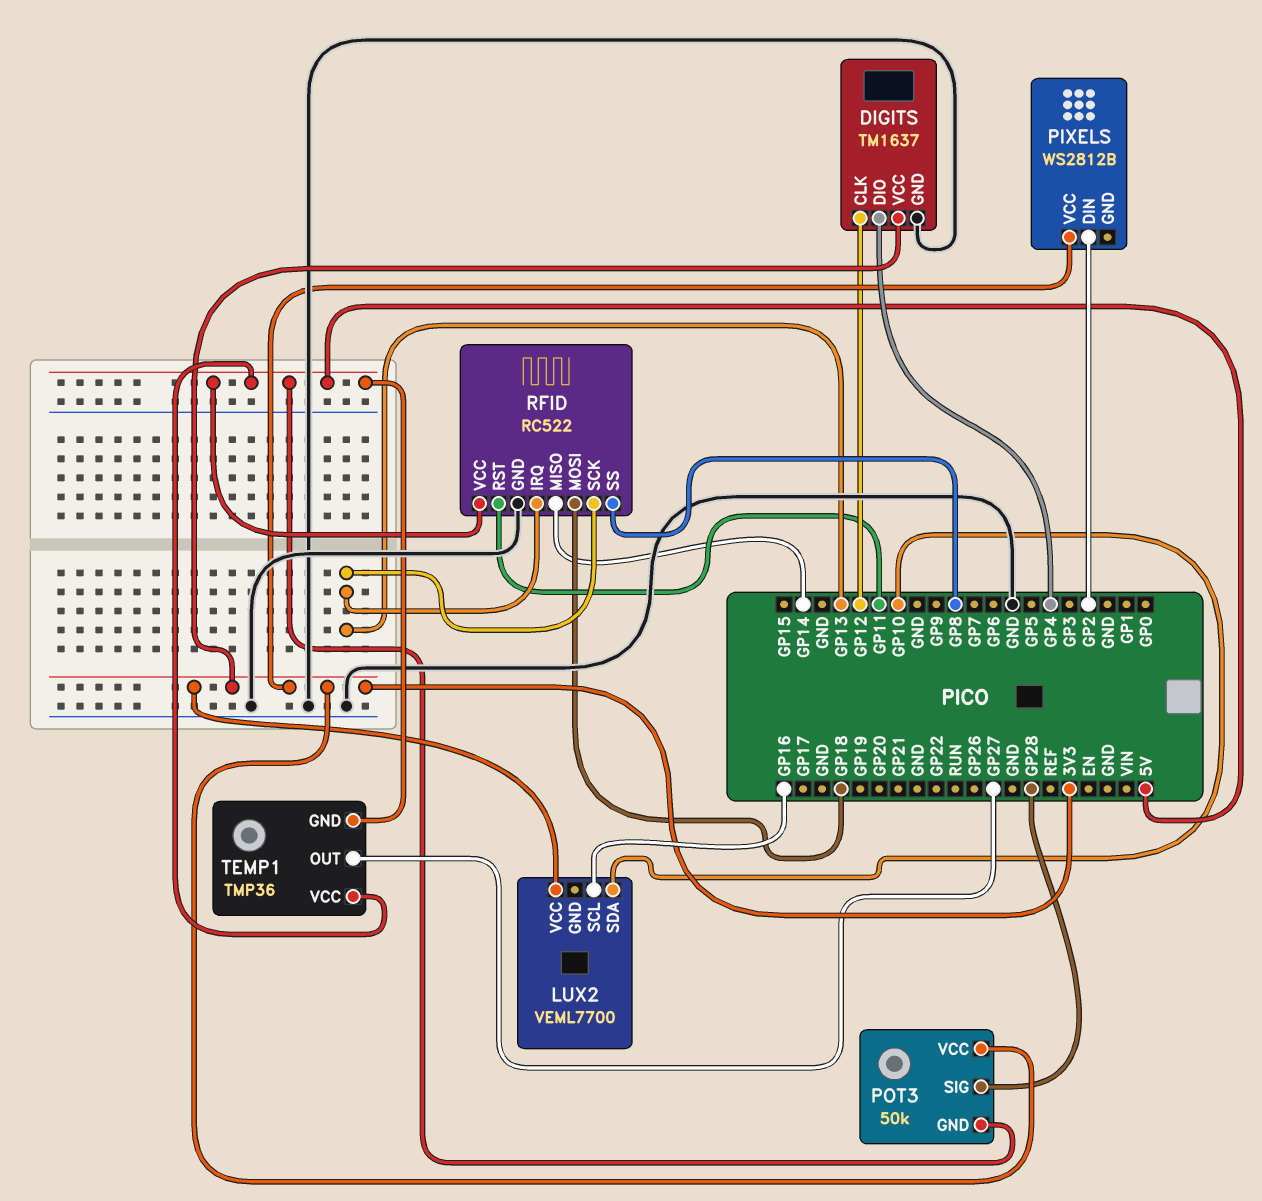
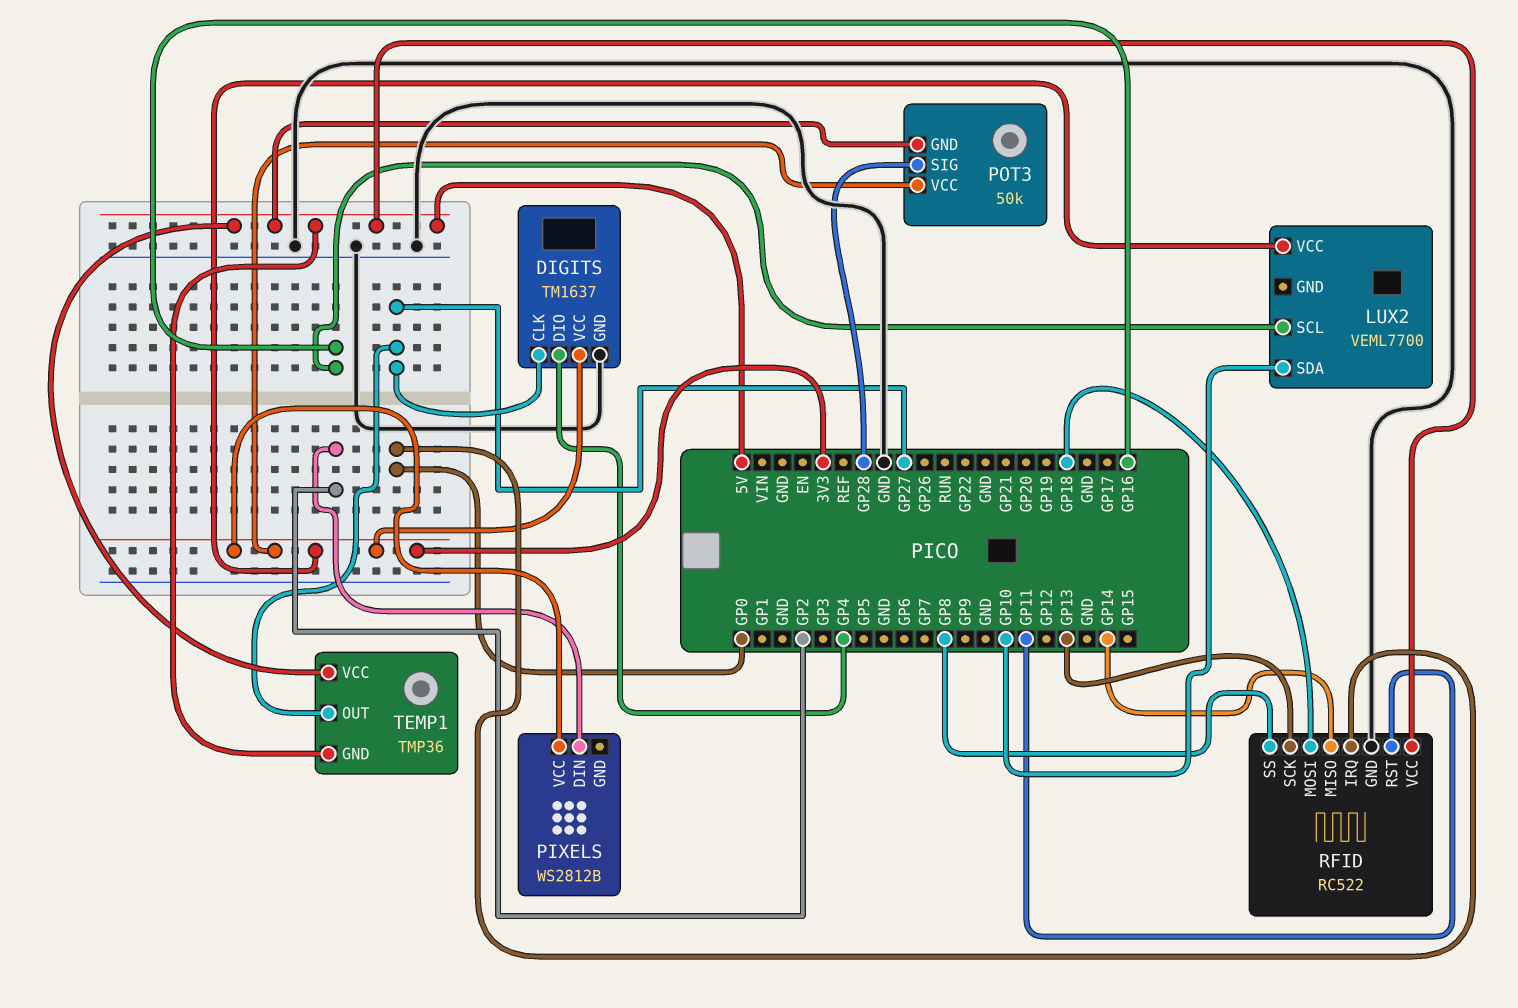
DIGITS pin CLK: GP12 -> GP27
RFID pin IRQ: GP13 -> GP0

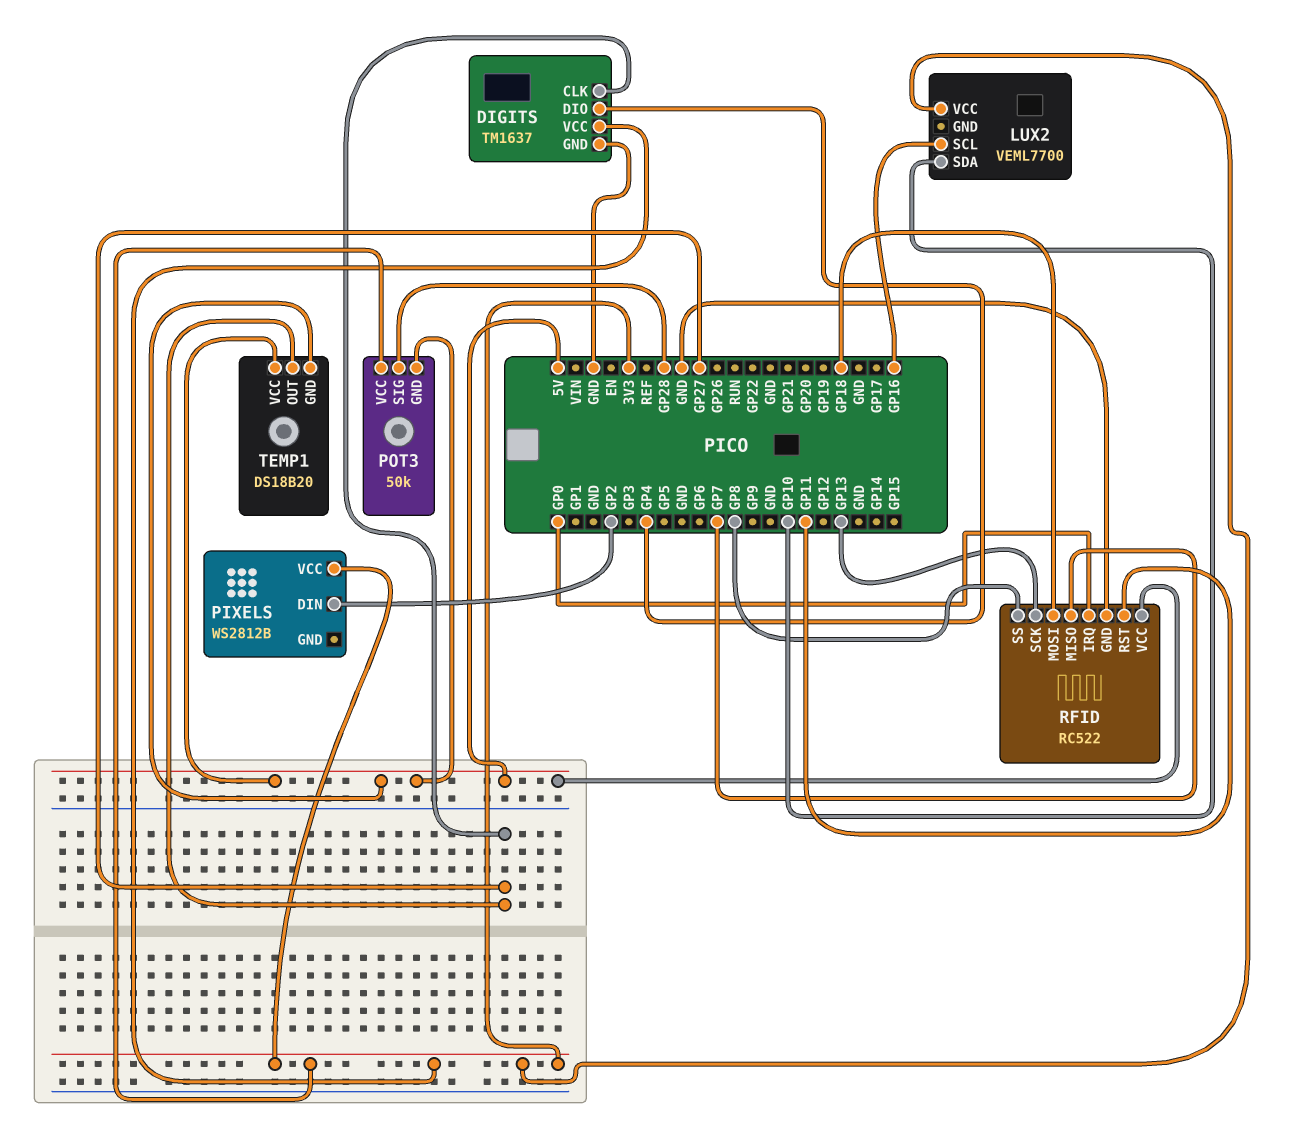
RFID pin MISO: GP14 -> GP7
TEMP1: TMP36 -> DS18B20

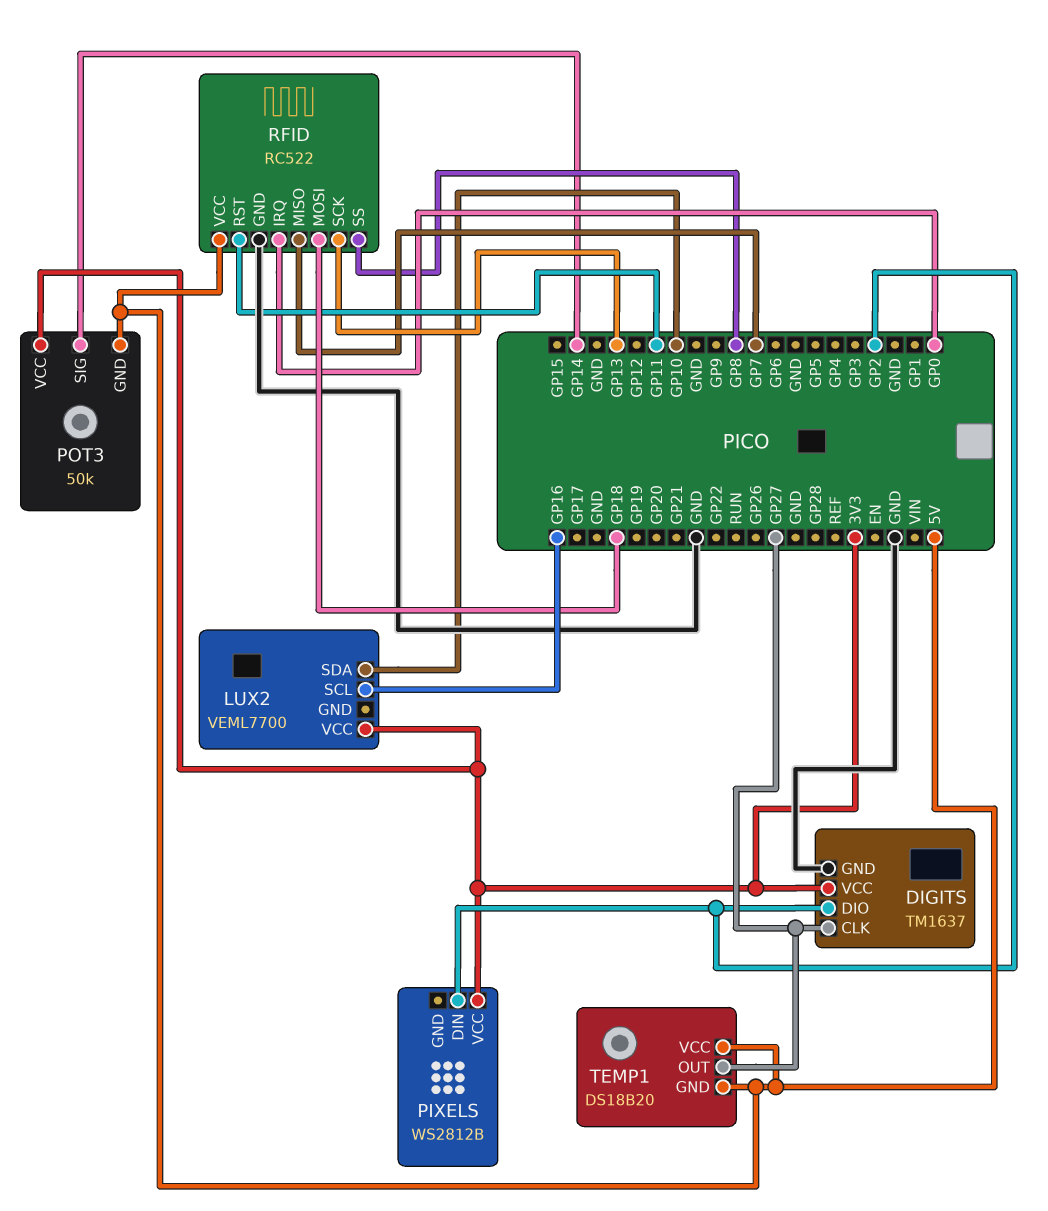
DIGITS pin DIO: GP4 -> GP2
POT3 pin SIG: GP28 -> GP14

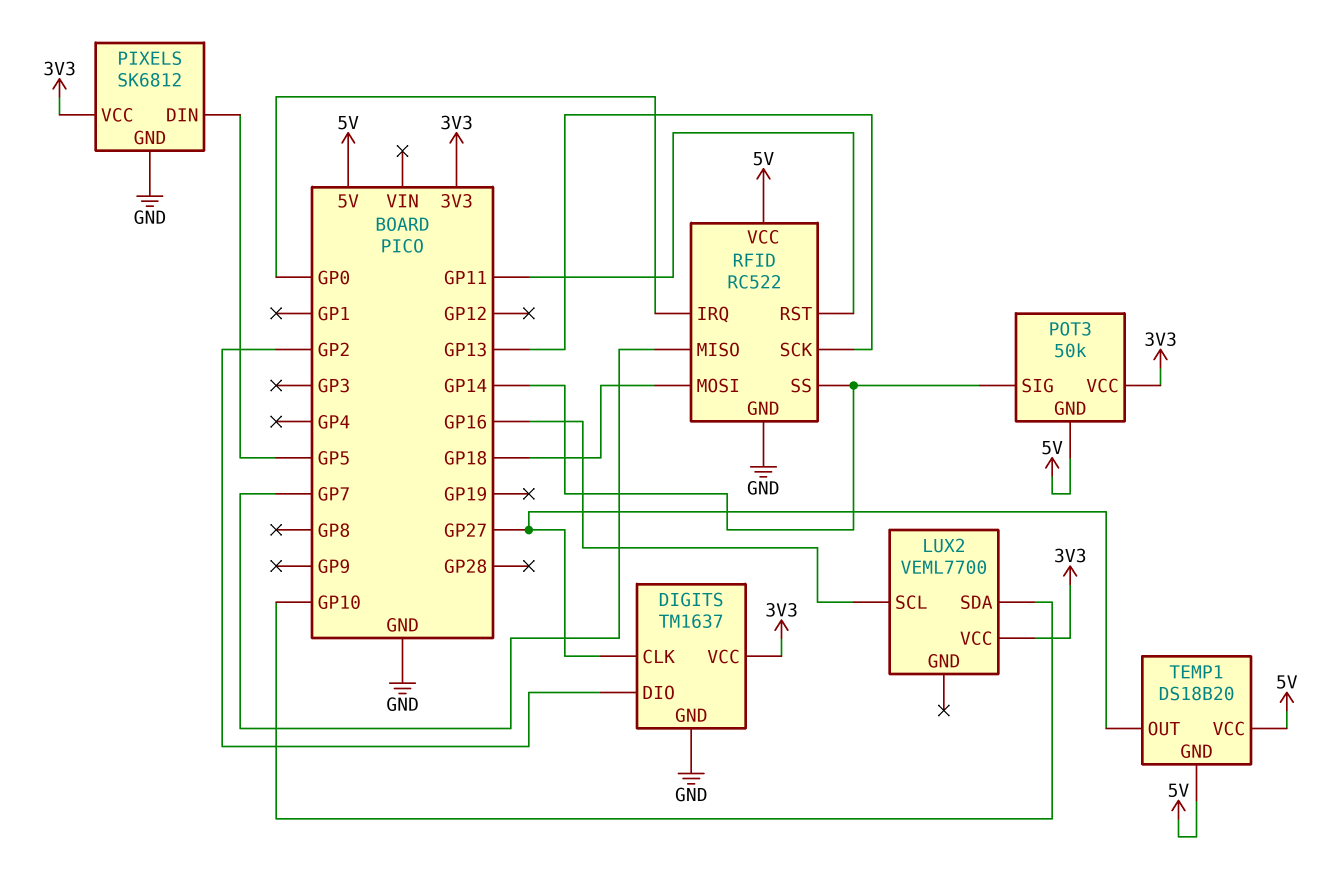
PIXELS: WS2812B -> SK6812
PIXELS pin DIN: GP2 -> GP5
PIXELS pin GND: none -> GND
RFID pin SS: GP8 -> GP14

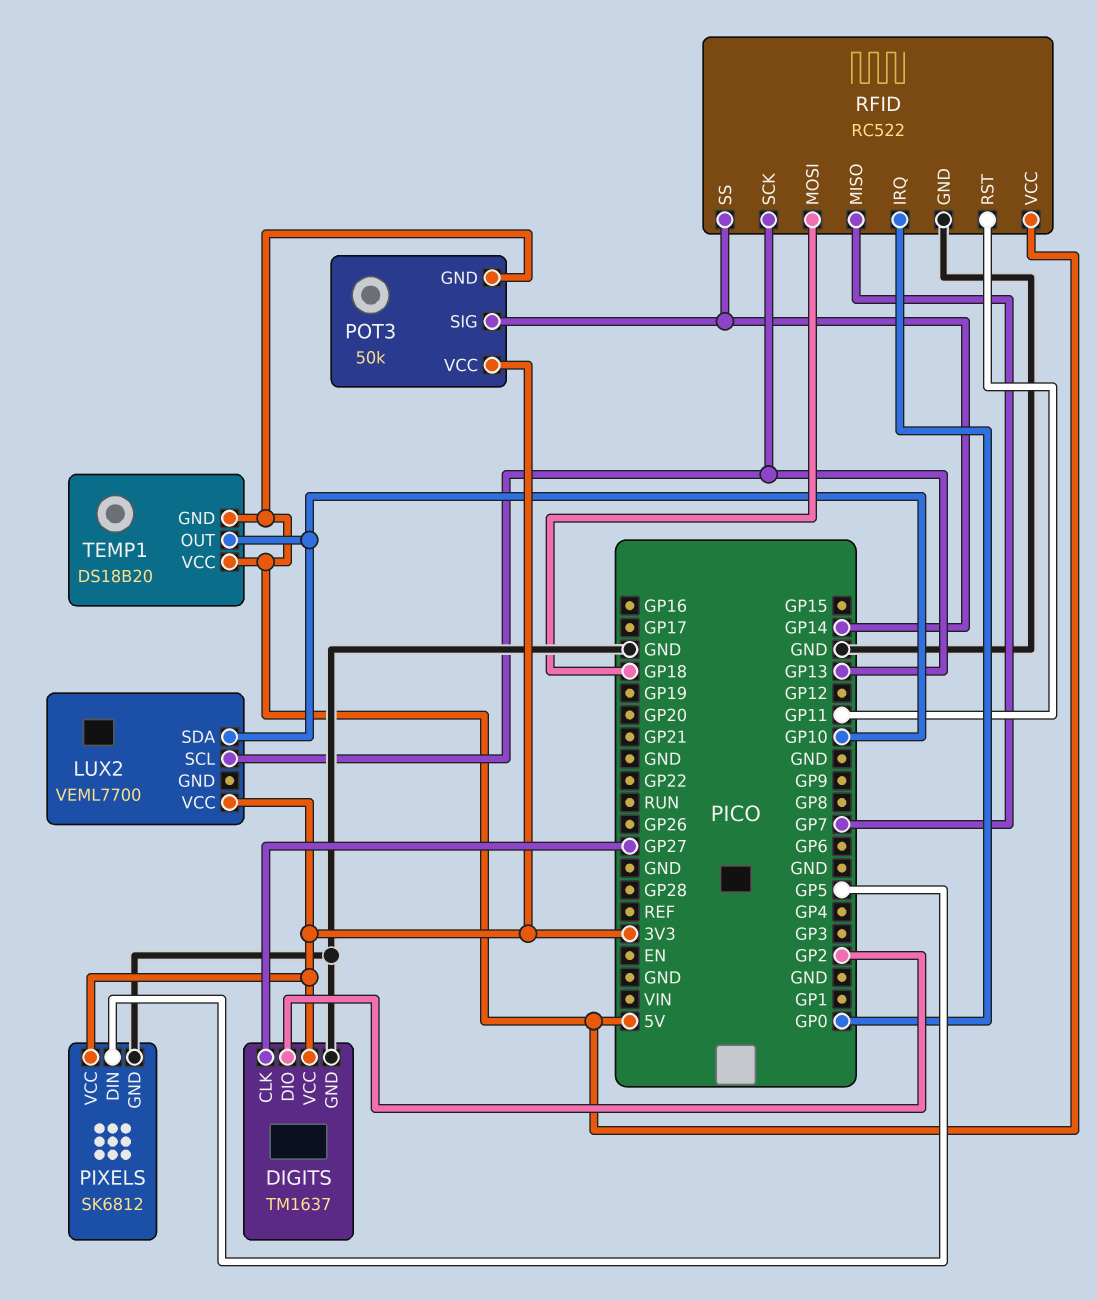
LUX2 pin SCL: GP16 -> GP13
TEMP1 pin OUT: GP27 -> GP10

